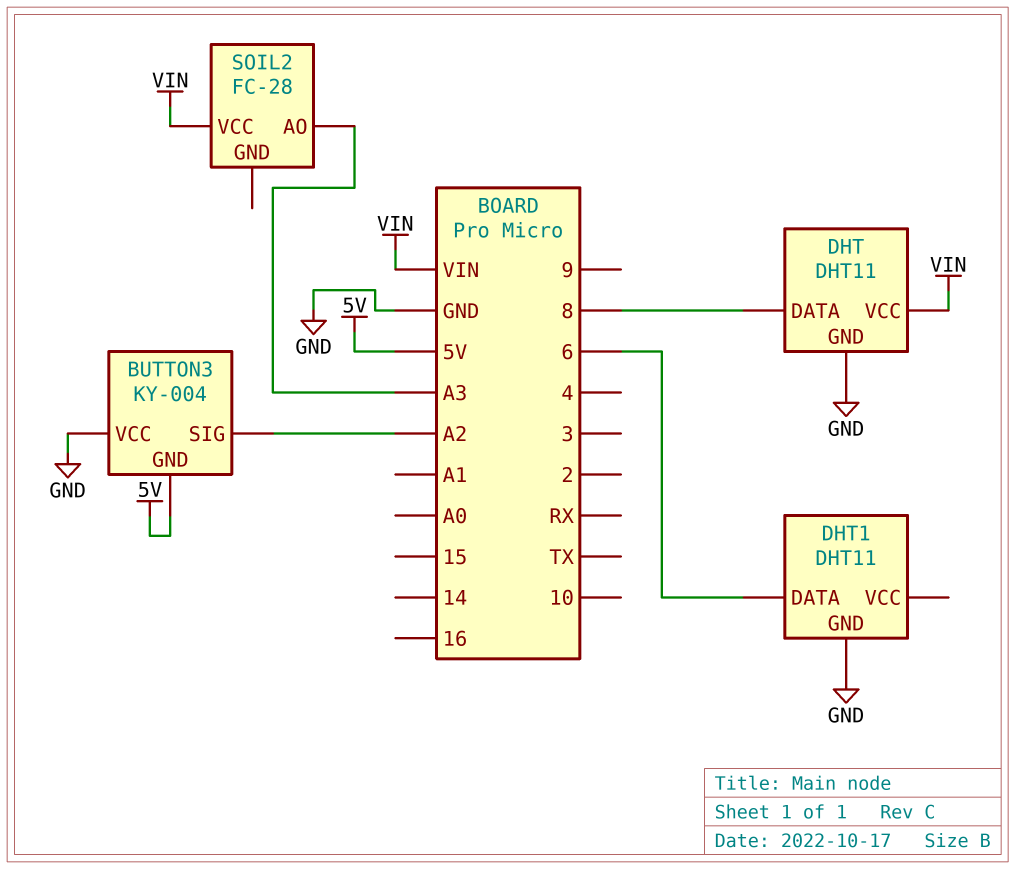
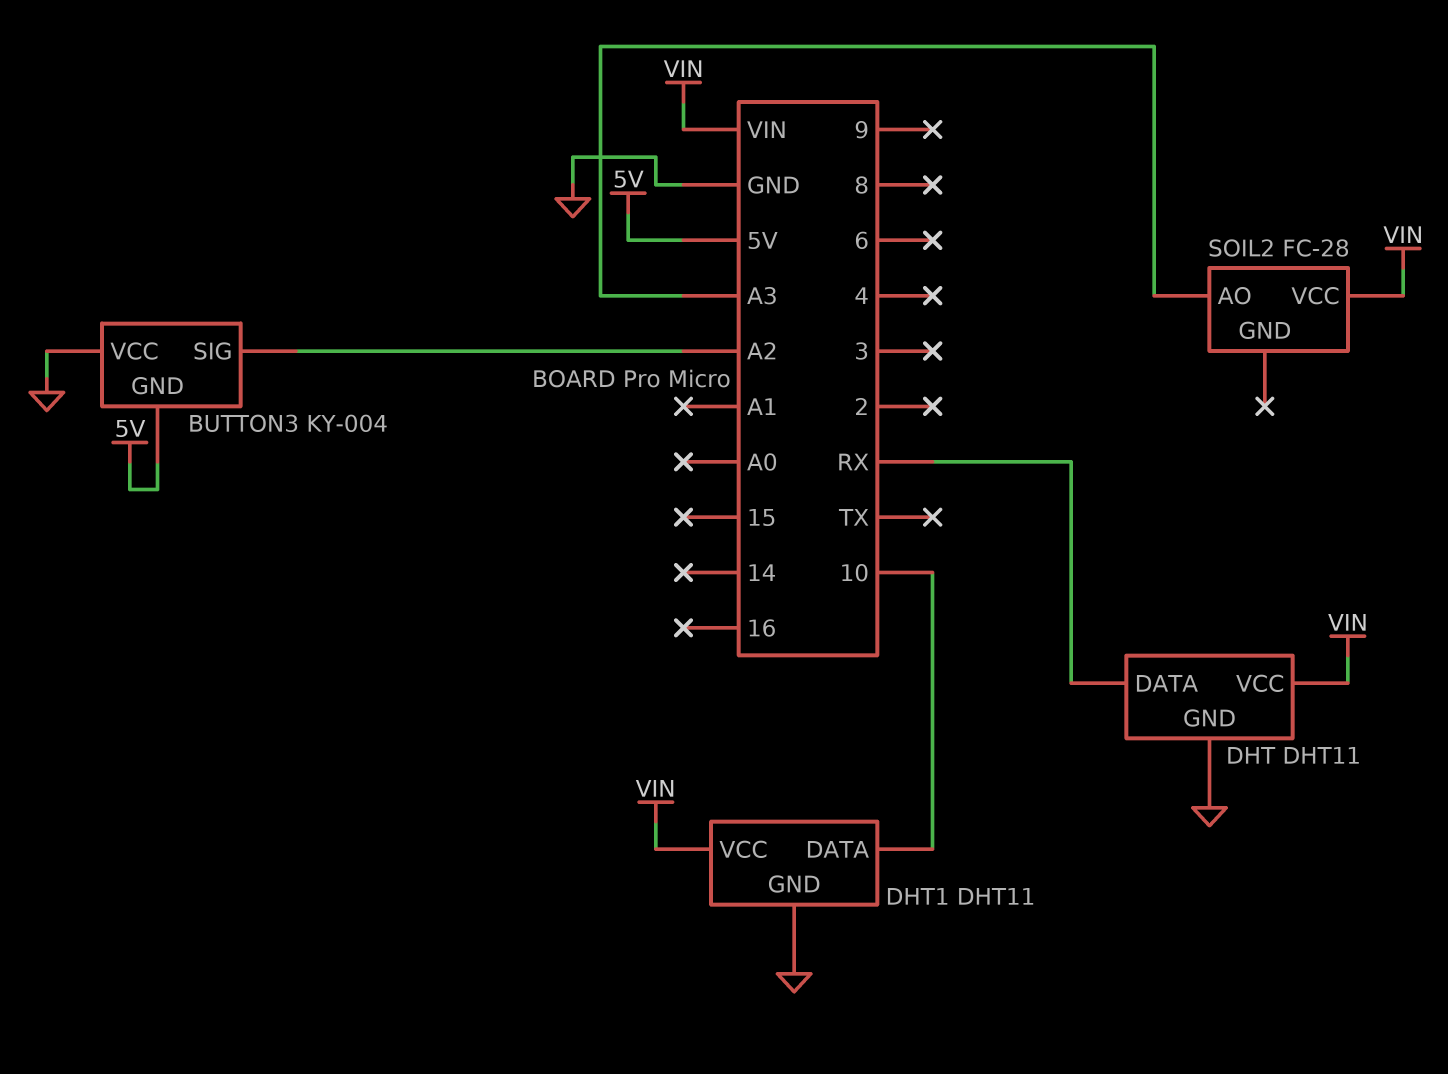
DHT pin DATA: 8 -> RX
DHT1 pin DATA: 6 -> 10
DHT1 pin VCC: none -> VIN

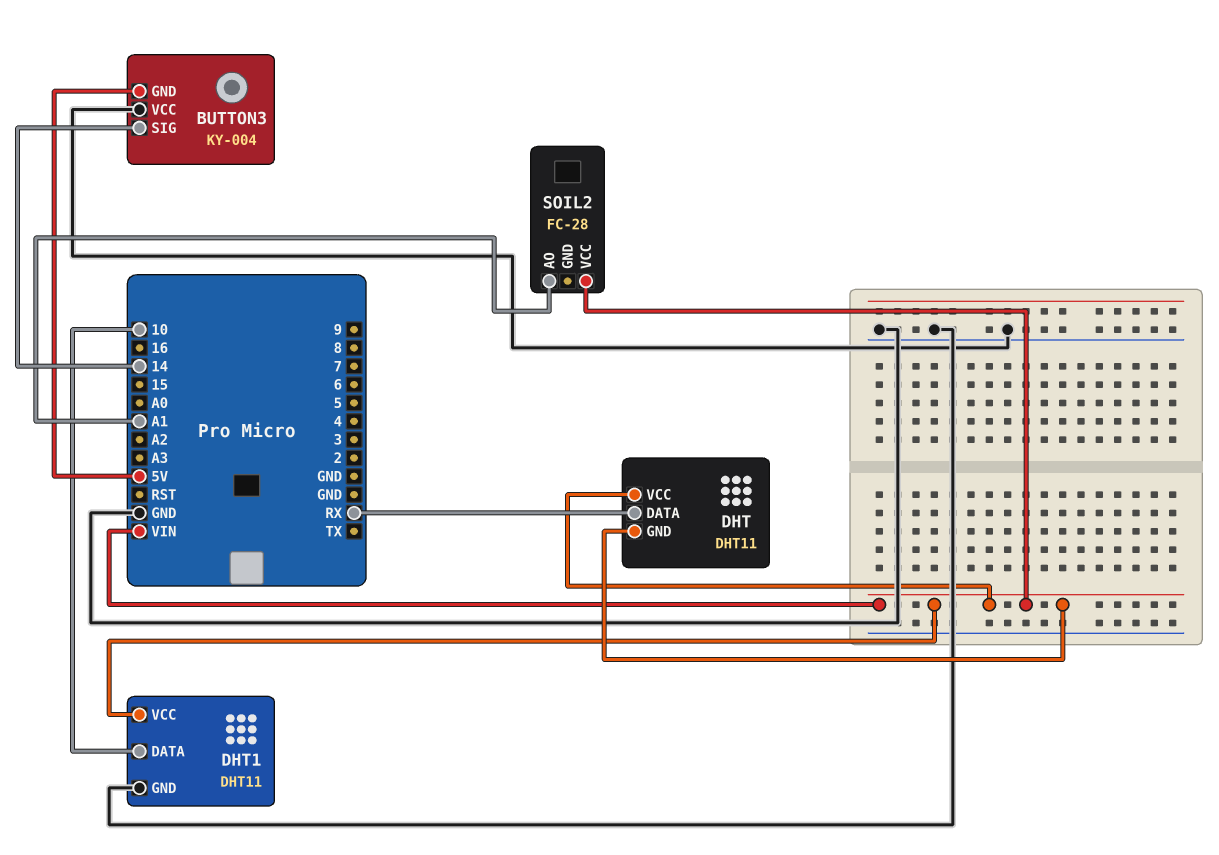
BUTTON3 pin SIG: A2 -> 14
DHT pin GND: GND -> VIN
SOIL2 pin AO: A3 -> A1

